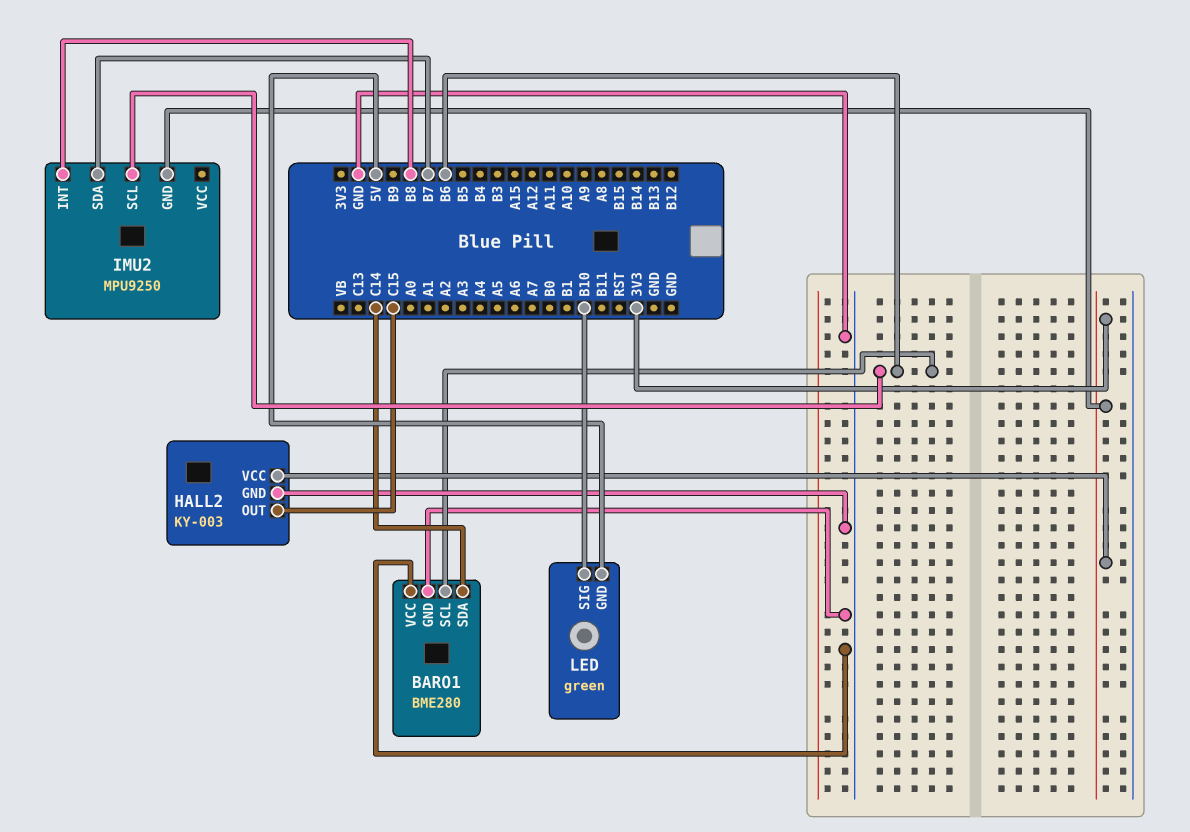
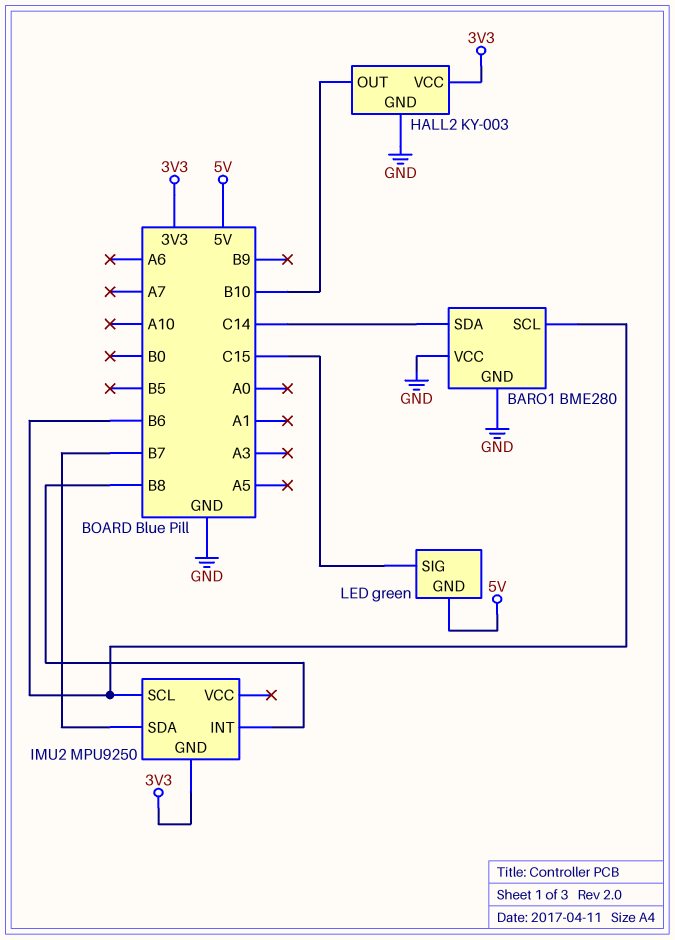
HALL2 pin OUT: C15 -> B10
LED pin SIG: B10 -> C15

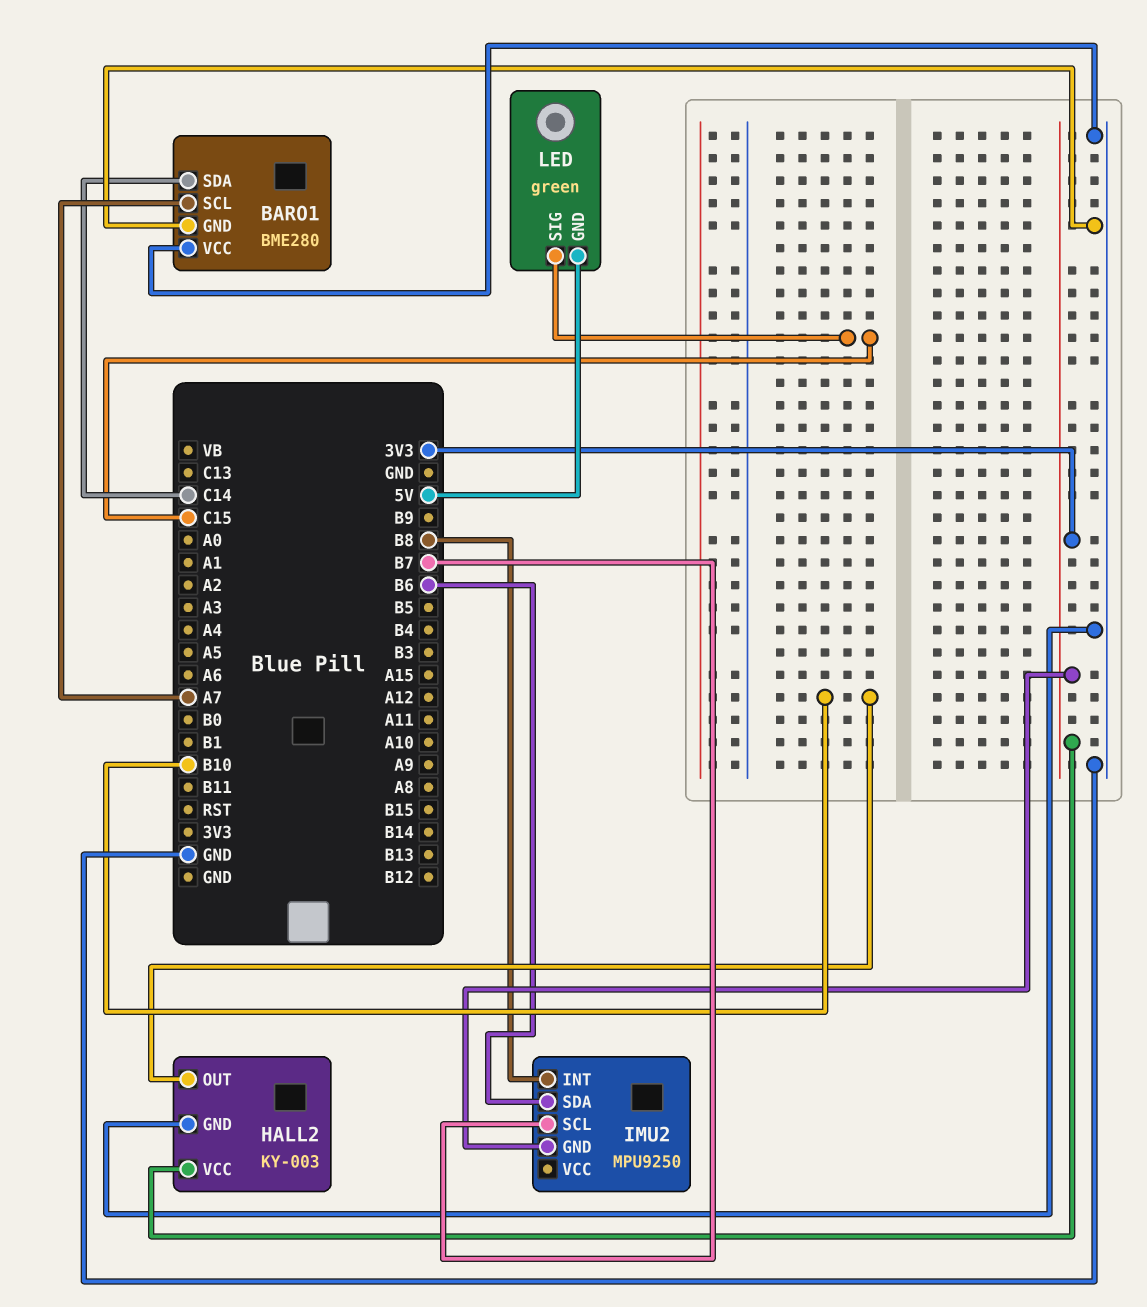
BARO1 pin SCL: B6 -> A7
IMU2 pin SCL: B6 -> B7
IMU2 pin SDA: B7 -> B6

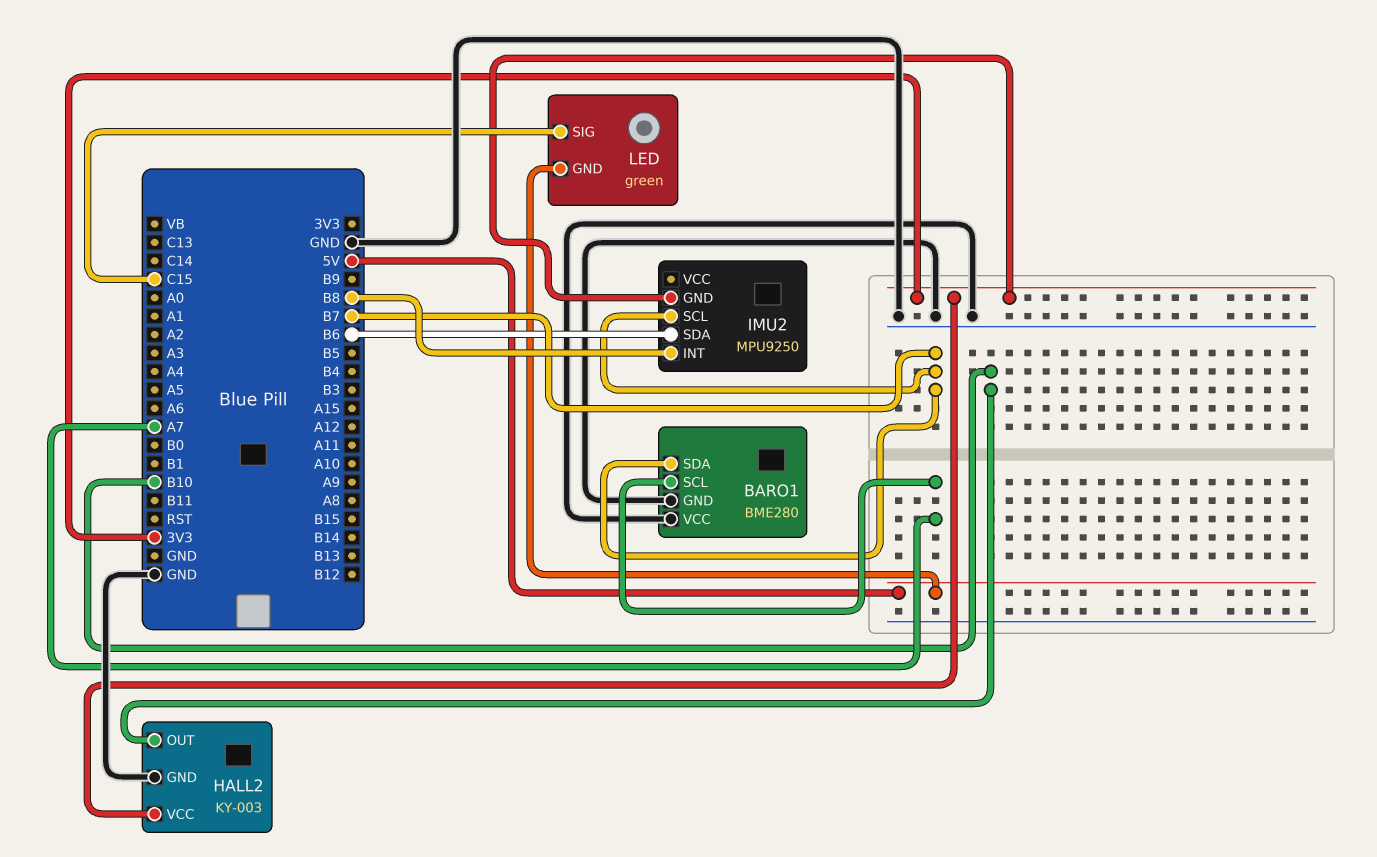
BARO1 pin SDA: C14 -> B7

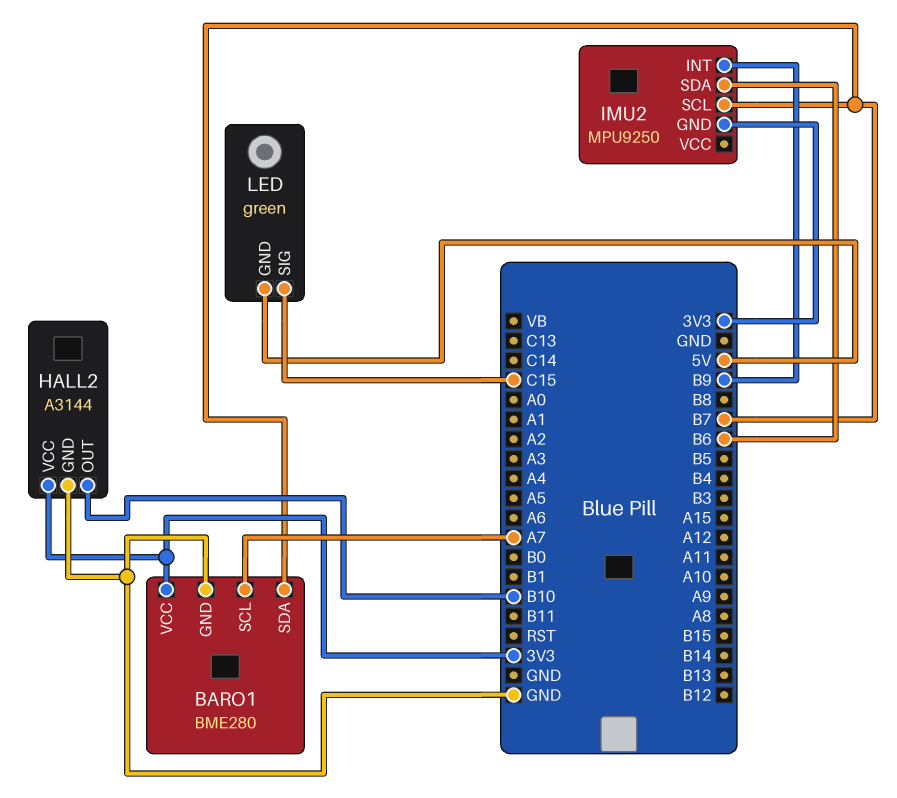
BARO1 pin VCC: GND -> 3V3
HALL2: KY-003 -> A3144
IMU2 pin INT: B8 -> B9

